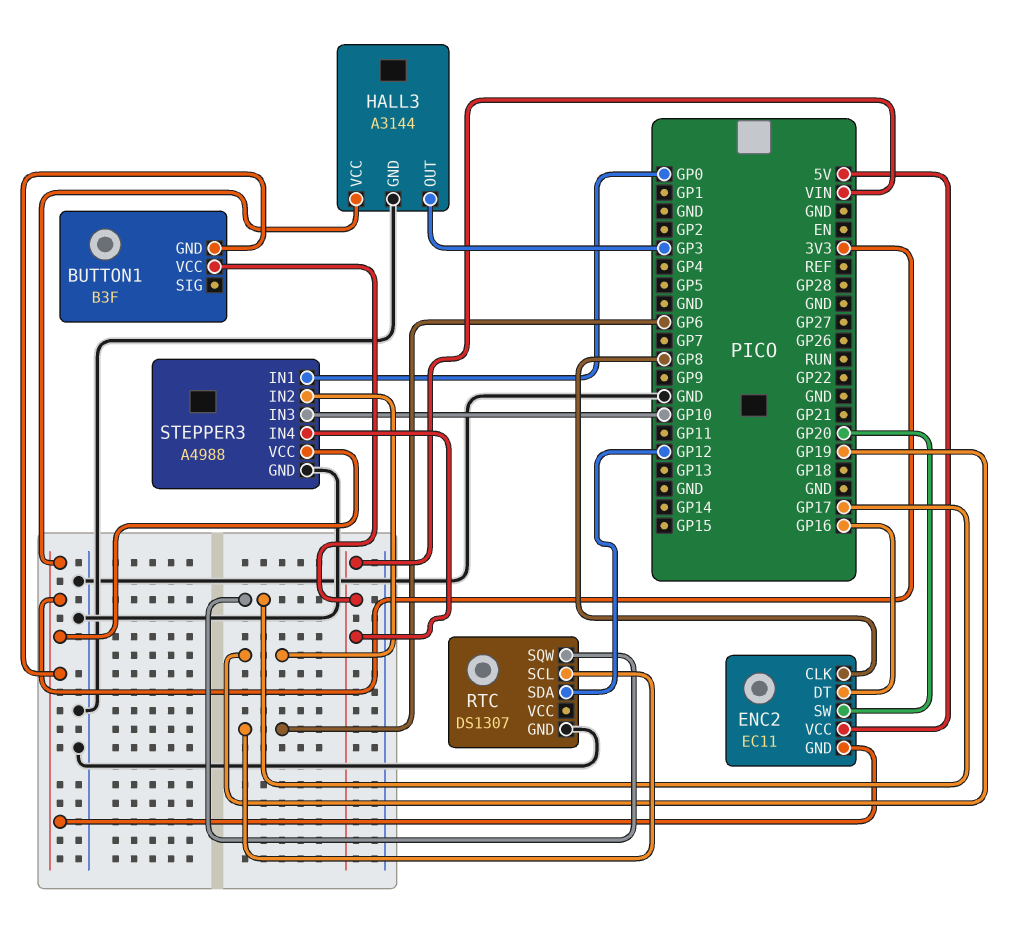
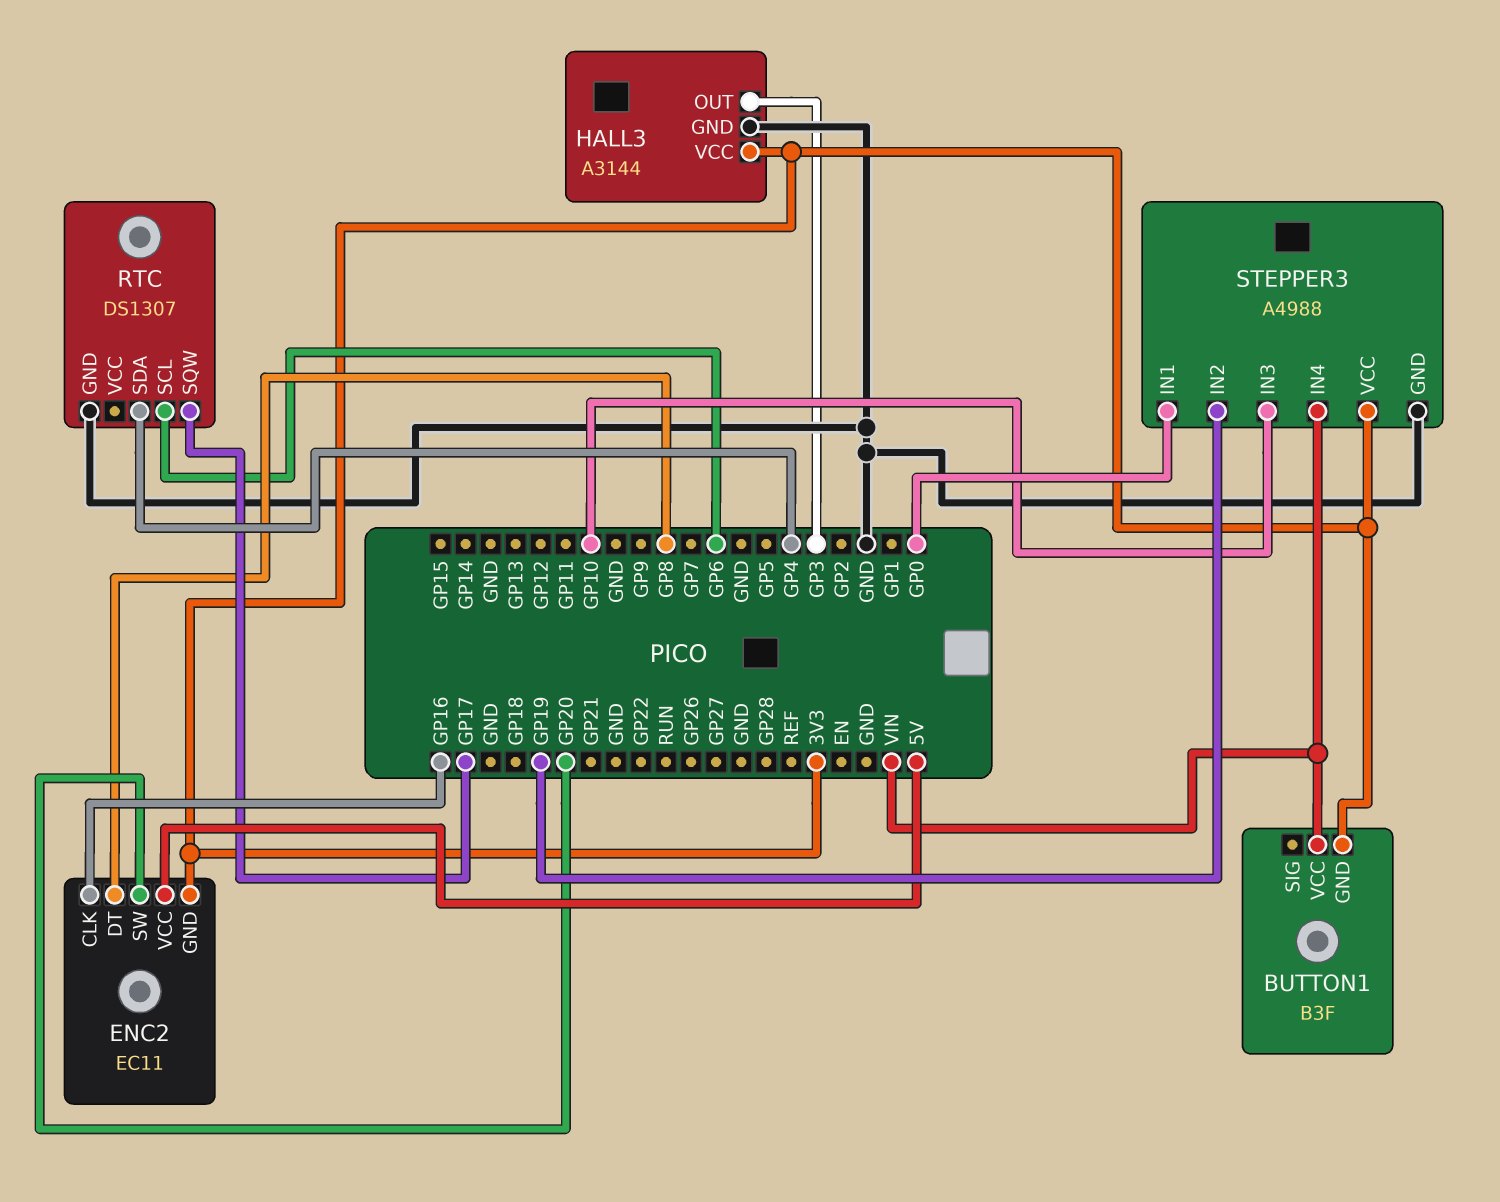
ENC2 pin CLK: GP8 -> GP16
ENC2 pin DT: GP16 -> GP8
RTC pin SDA: GP12 -> GP4

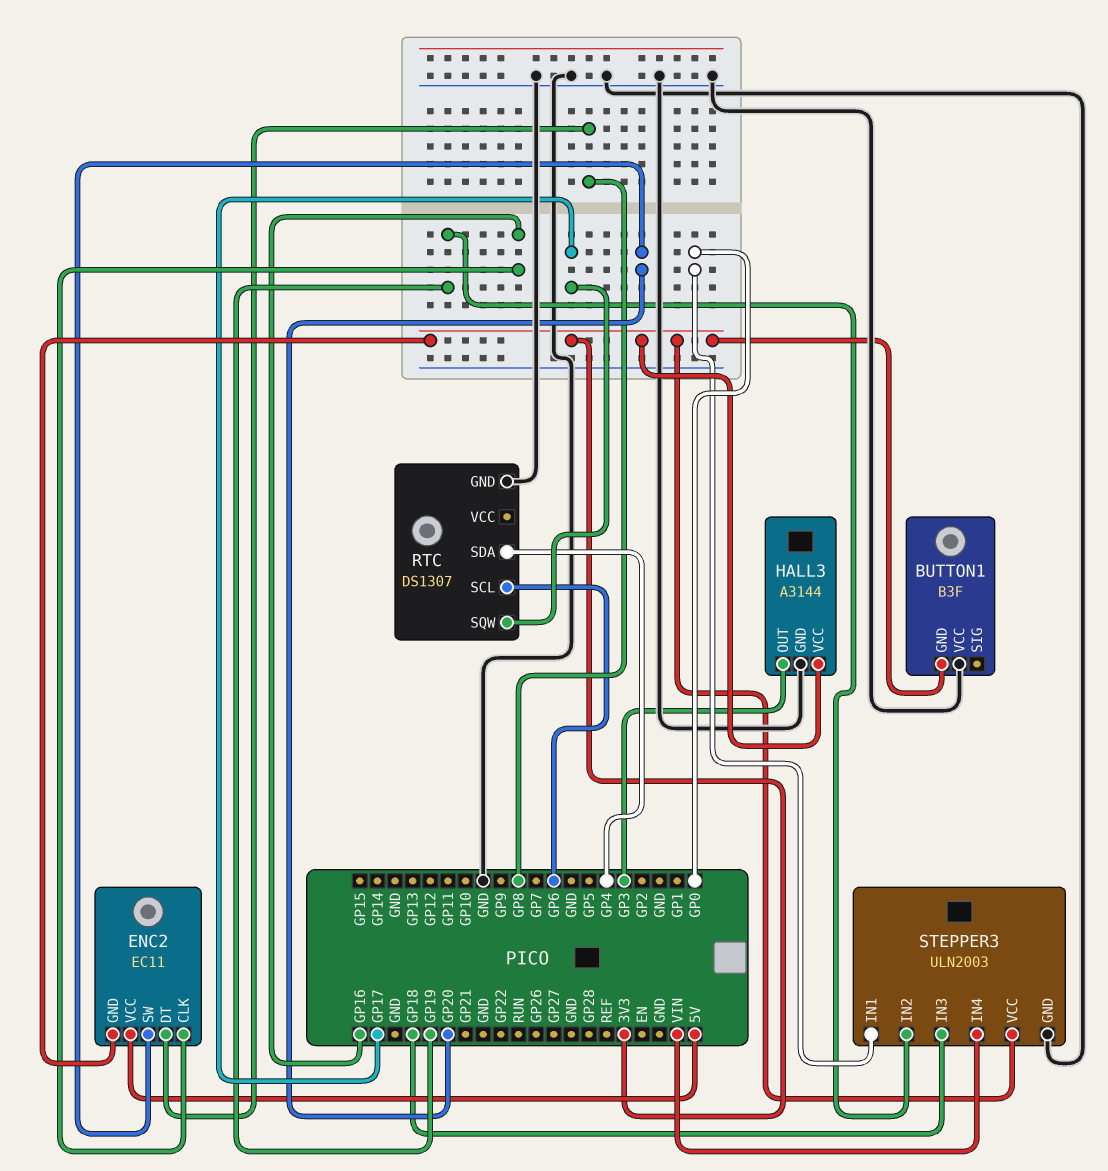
BUTTON1 pin VCC: VIN -> GND
STEPPER3: A4988 -> ULN2003
STEPPER3 pin IN3: GP10 -> GP18

